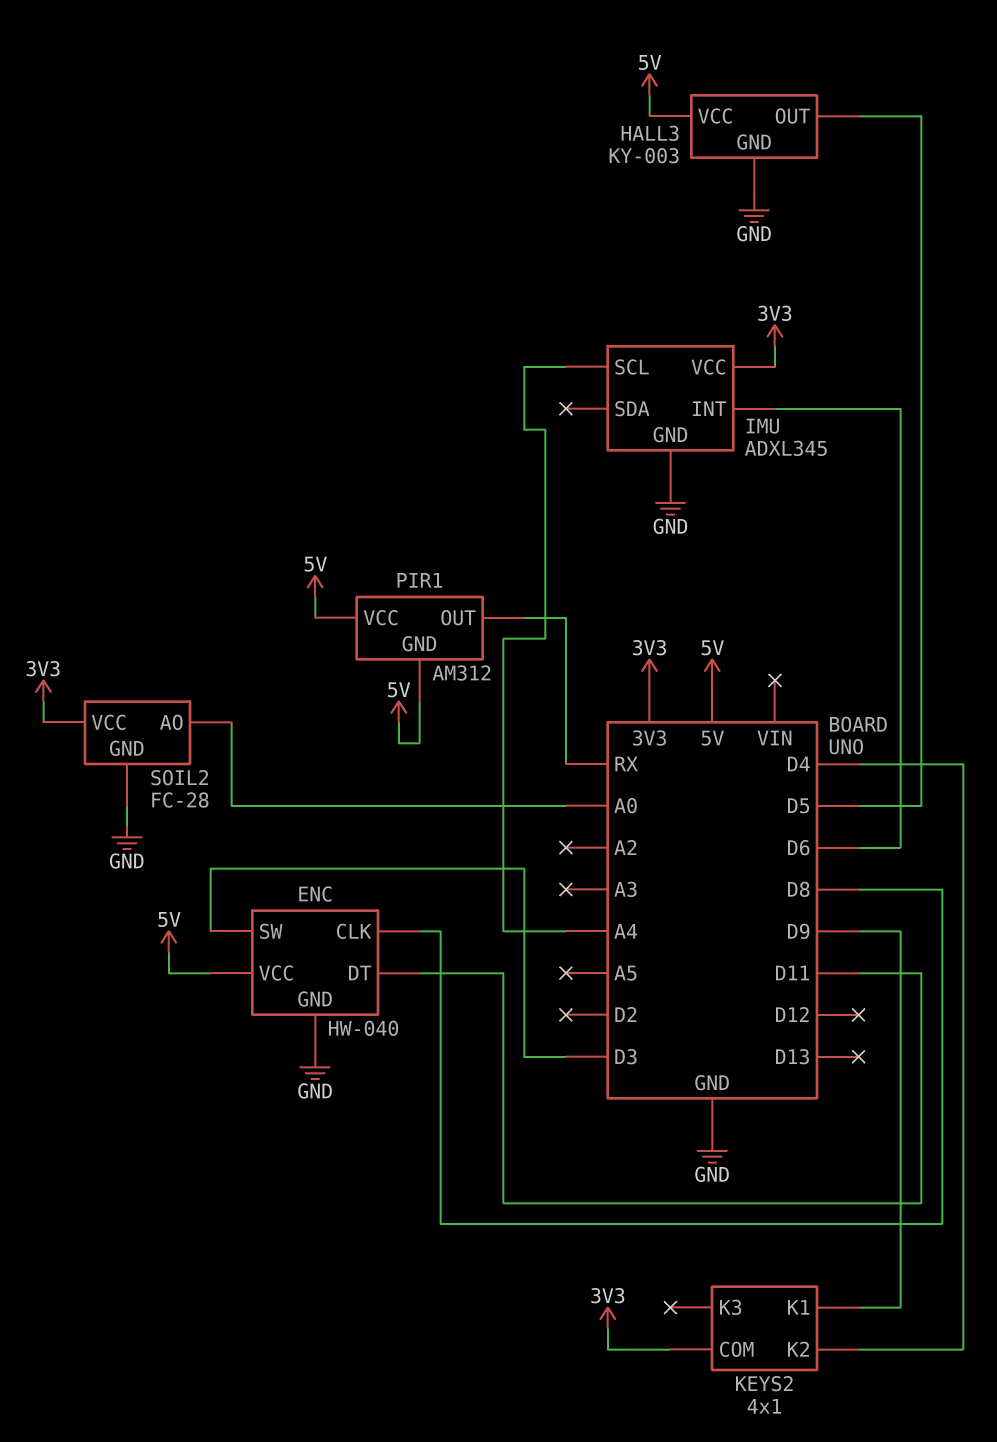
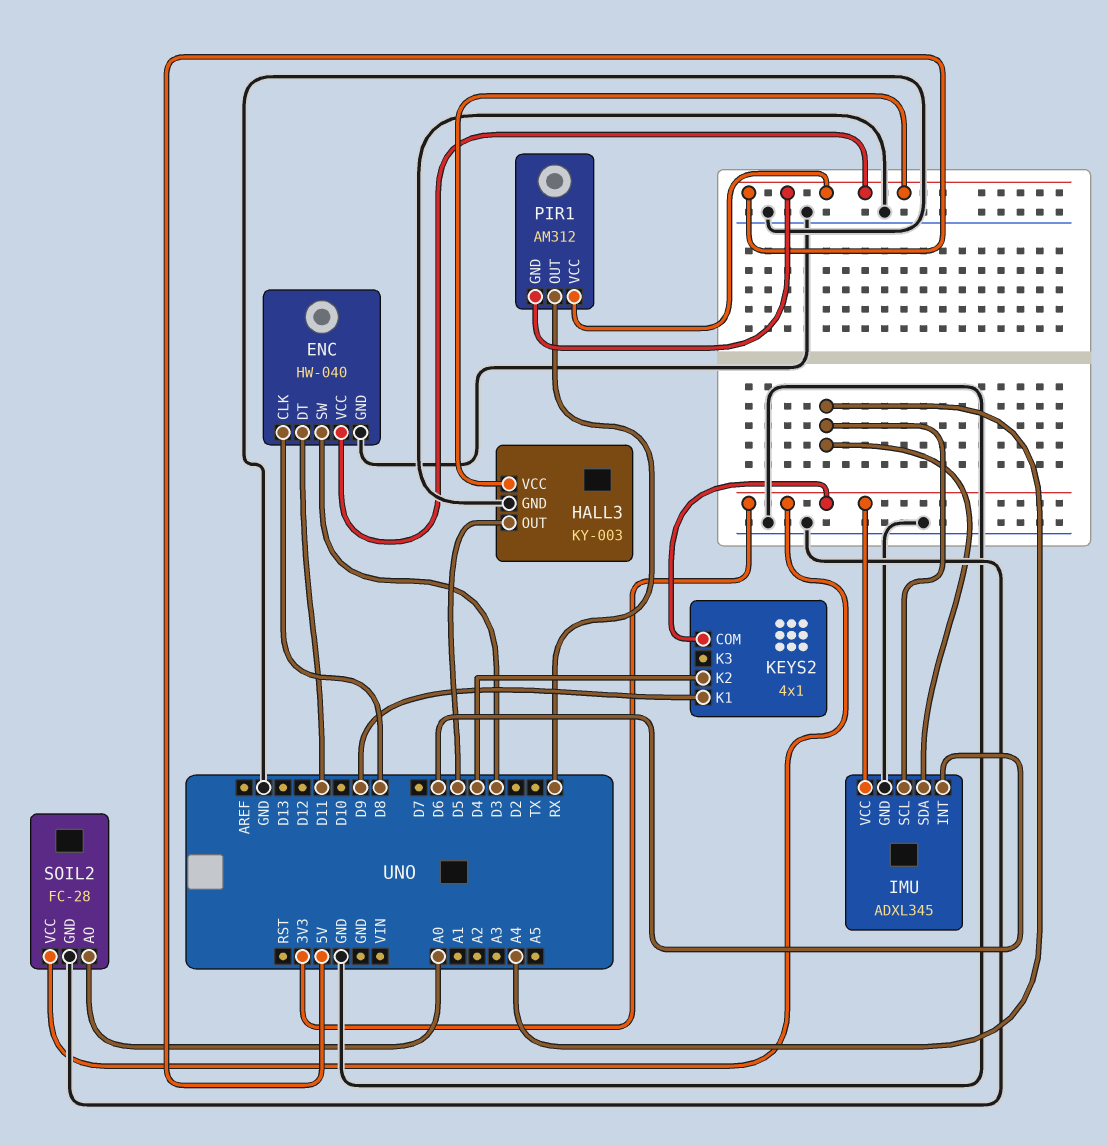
IMU pin SDA: none -> A4

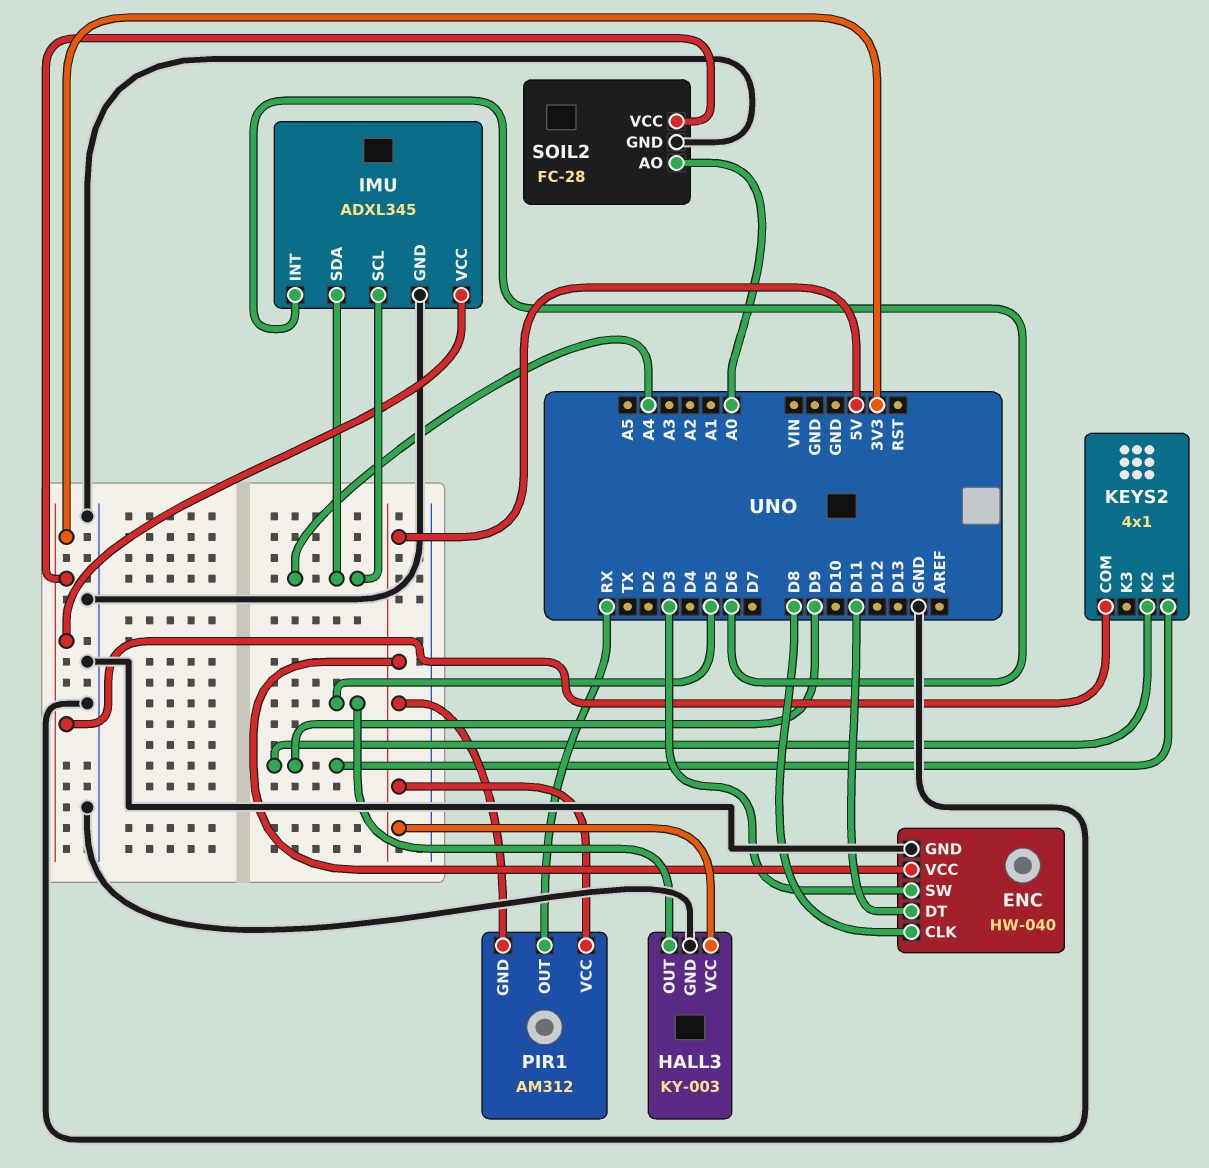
KEYS2 pin K2: D4 -> D9

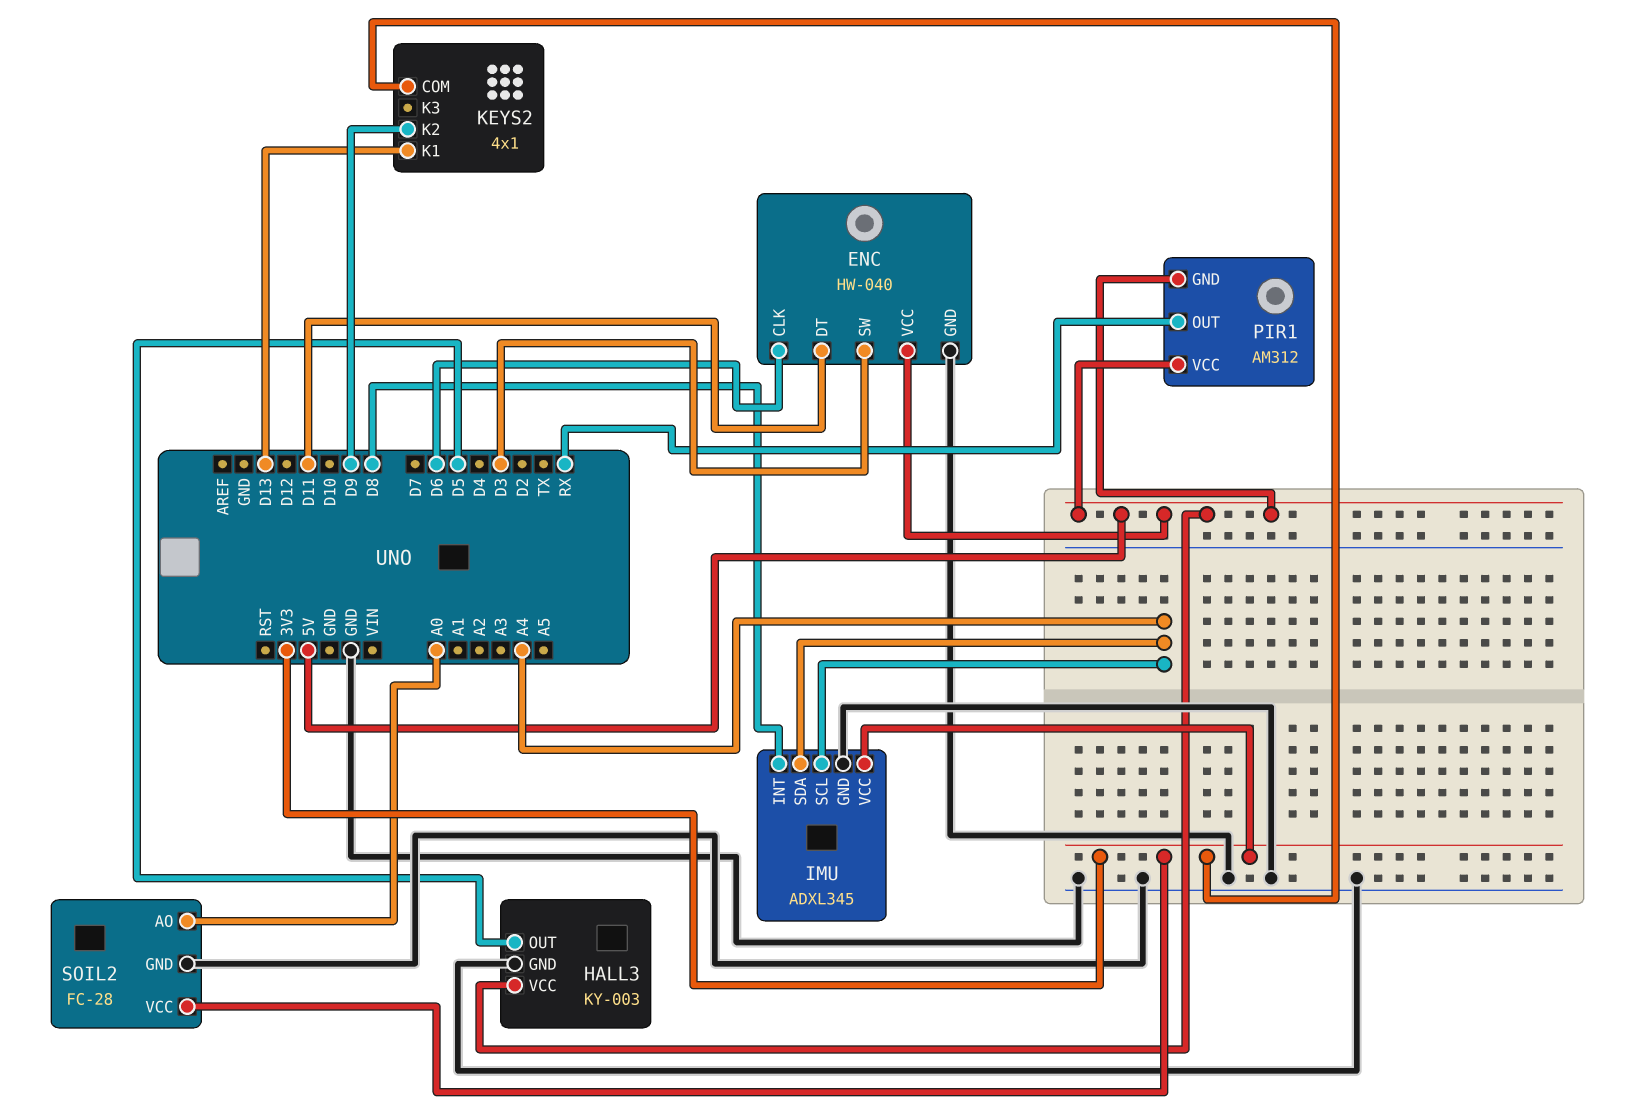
ENC pin CLK: D8 -> D6
IMU pin INT: D6 -> D8
KEYS2 pin K1: D9 -> D13

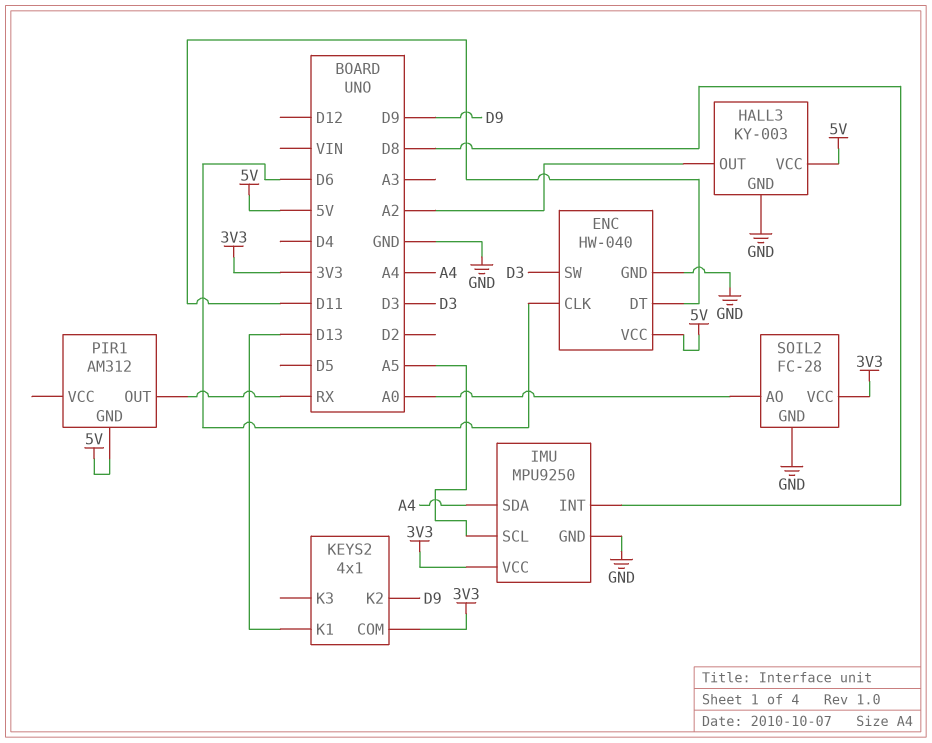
HALL3 pin OUT: D5 -> A2
IMU: ADXL345 -> MPU9250
IMU pin SCL: A4 -> A5
PIR1 pin VCC: 5V -> none

